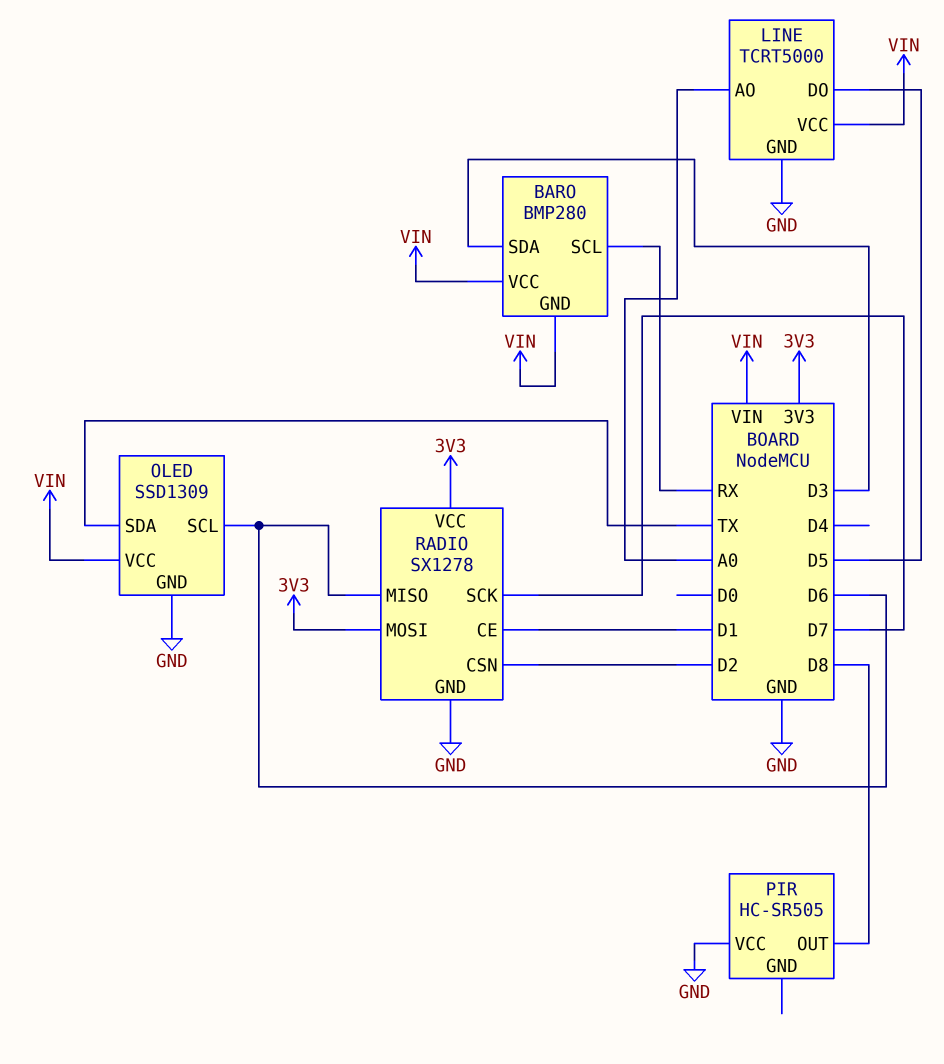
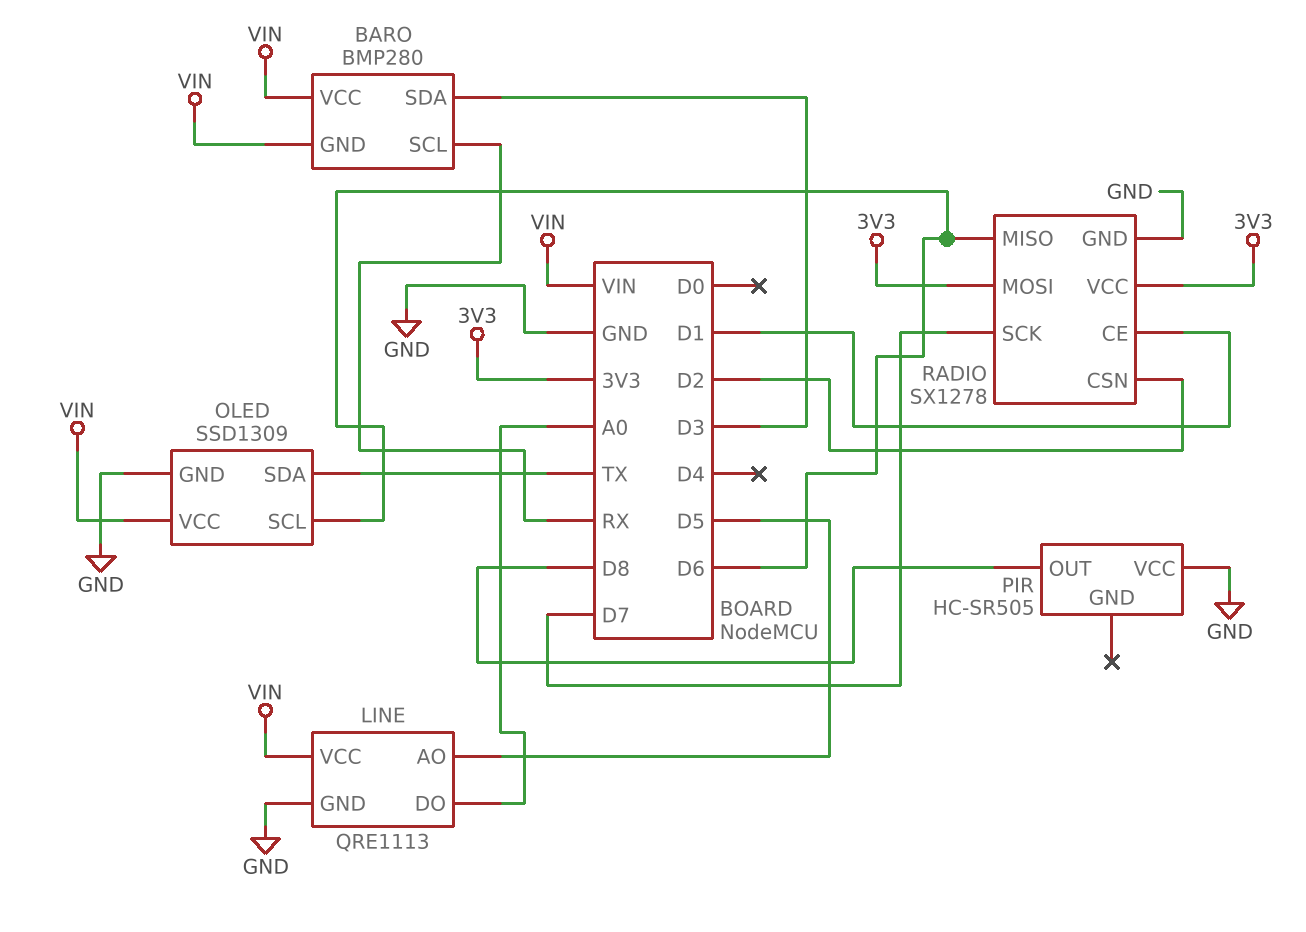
LINE: TCRT5000 -> QRE1113
LINE pin AO: A0 -> D5
LINE pin DO: D5 -> A0

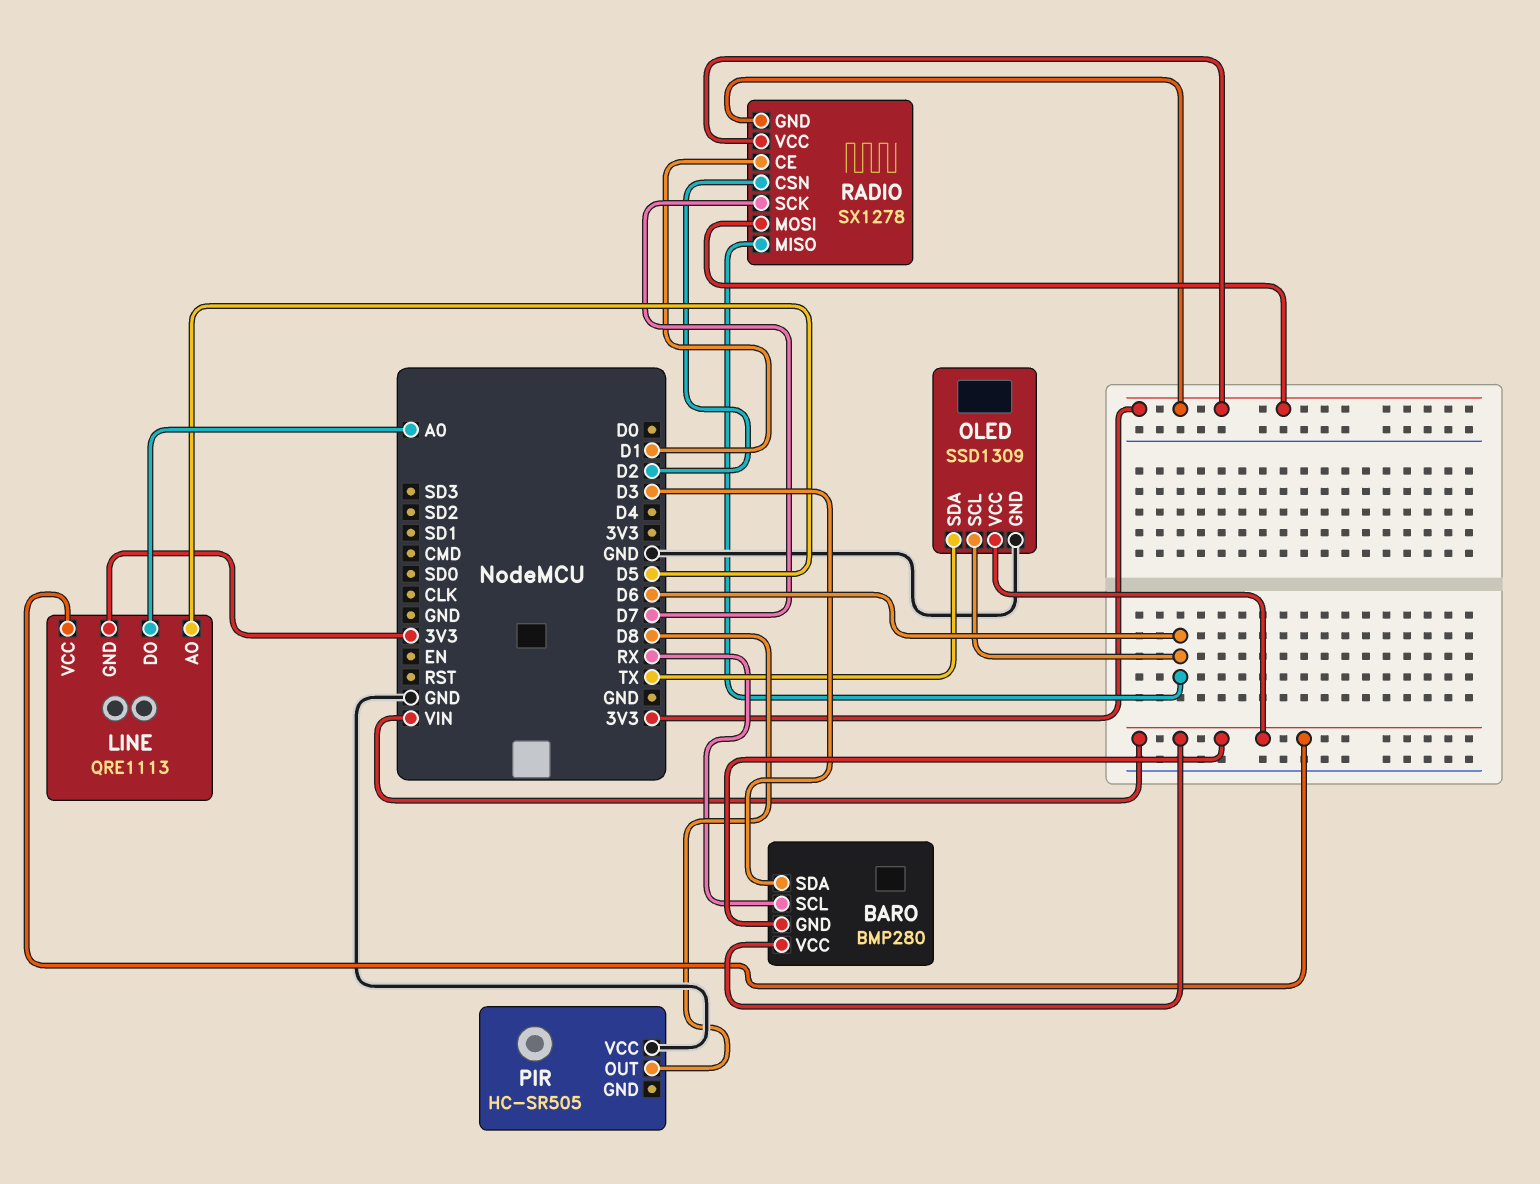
LINE pin GND: GND -> 3V3
RADIO pin GND: GND -> 3V3

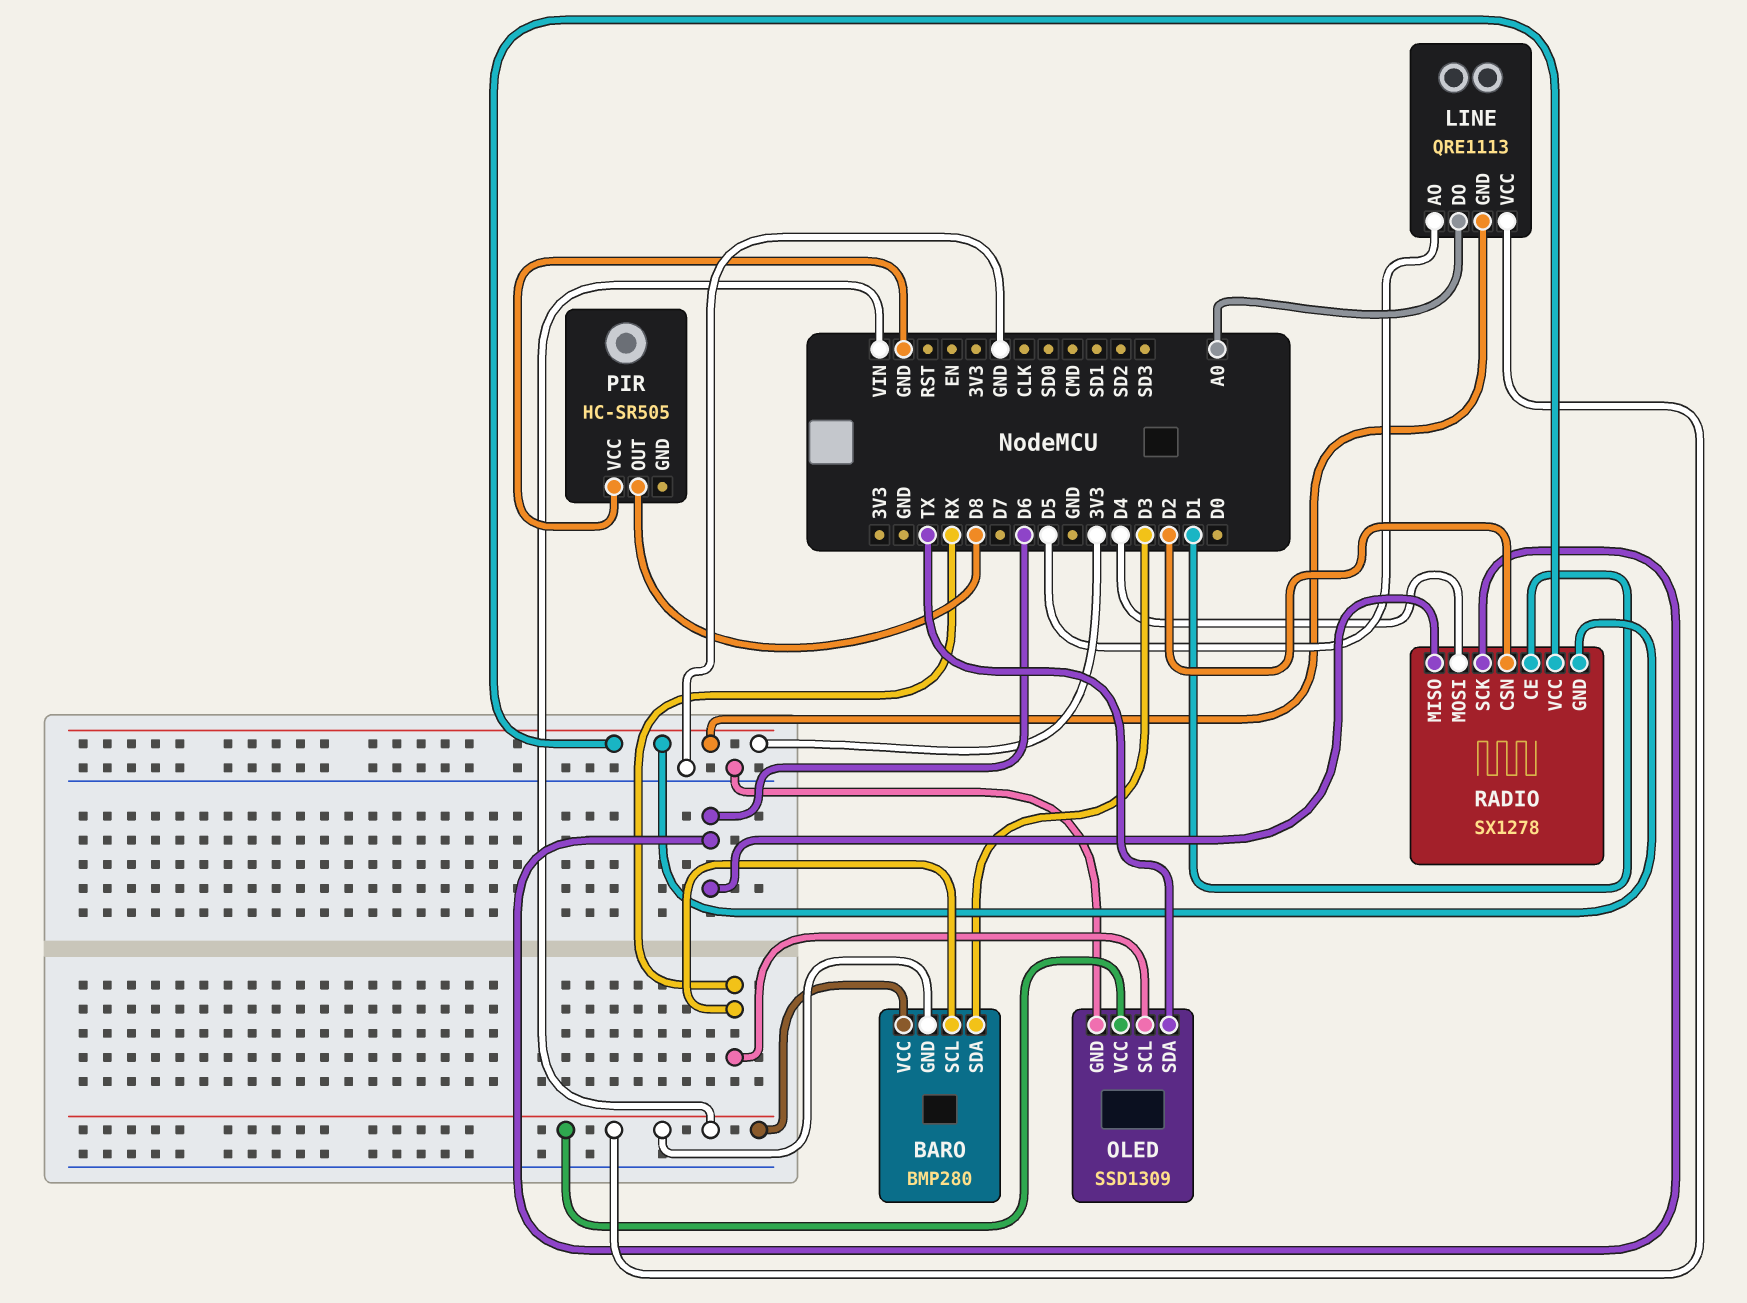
OLED pin SCL: D6 -> RX
RADIO pin MOSI: 3V3 -> D4
RADIO pin SCK: D7 -> D6

